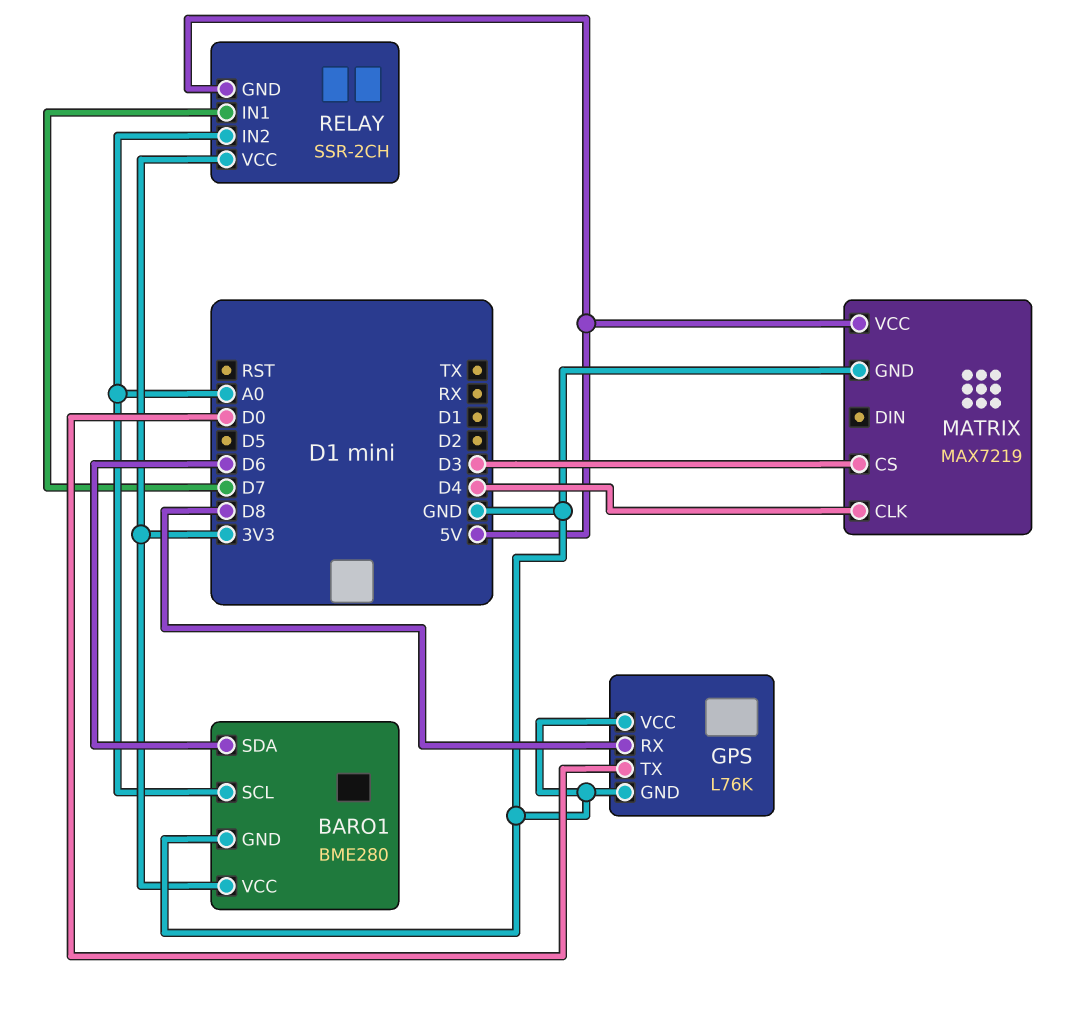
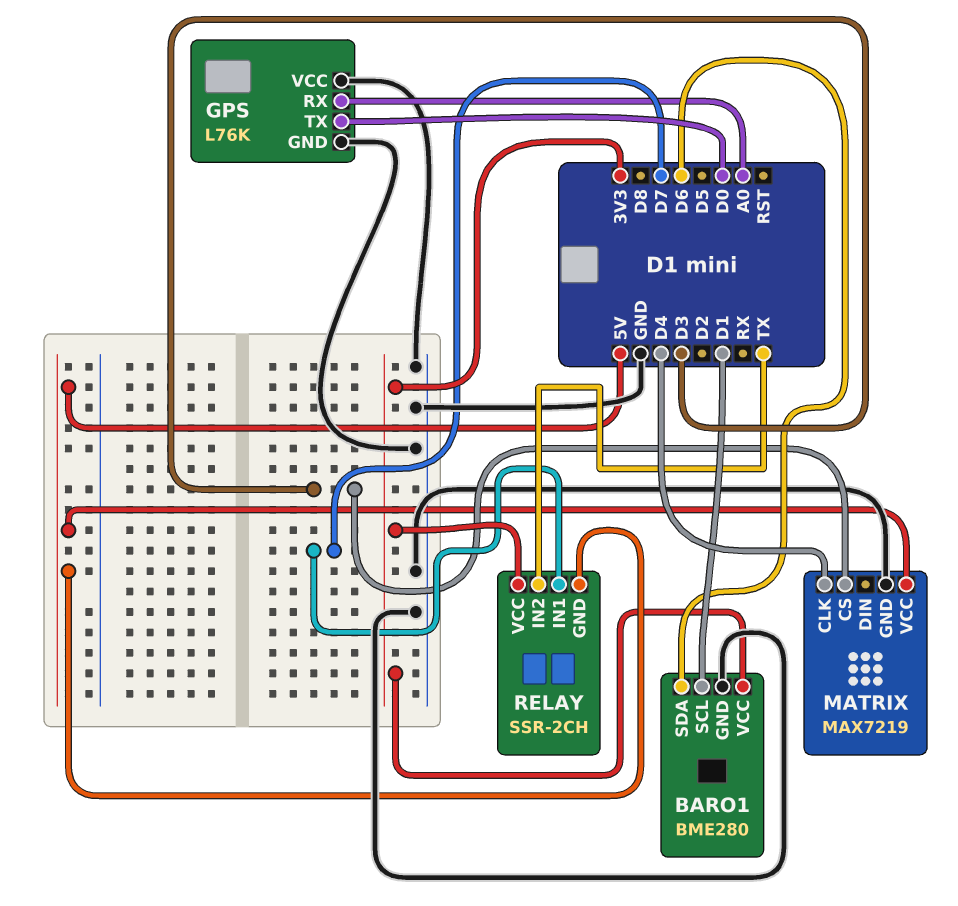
BARO1 pin SCL: A0 -> D1
GPS pin RX: D8 -> A0
RELAY pin IN2: A0 -> TX

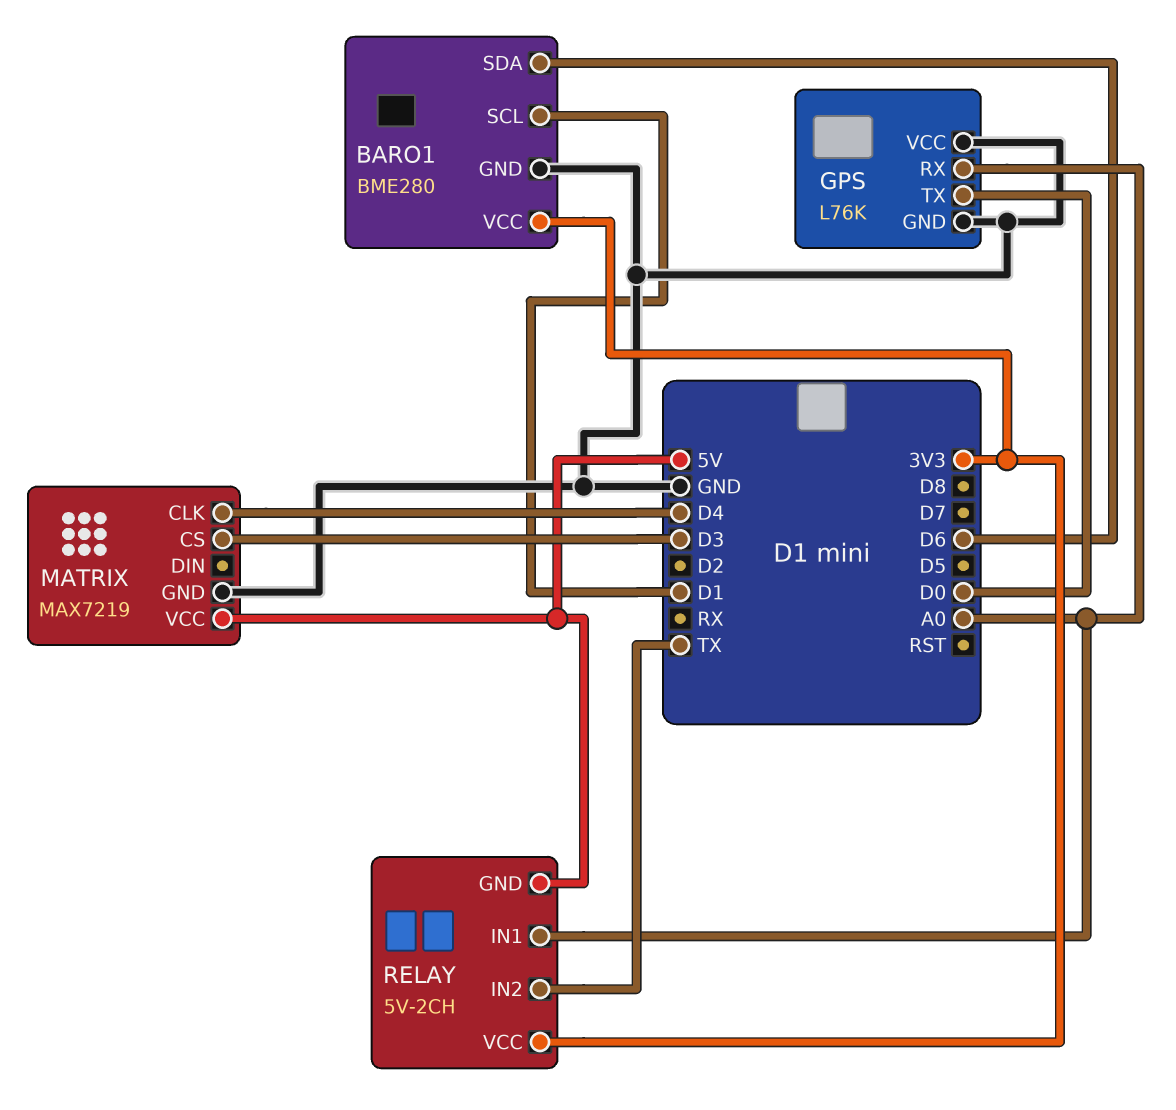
RELAY: SSR-2CH -> 5V-2CH
RELAY pin IN1: D7 -> A0

